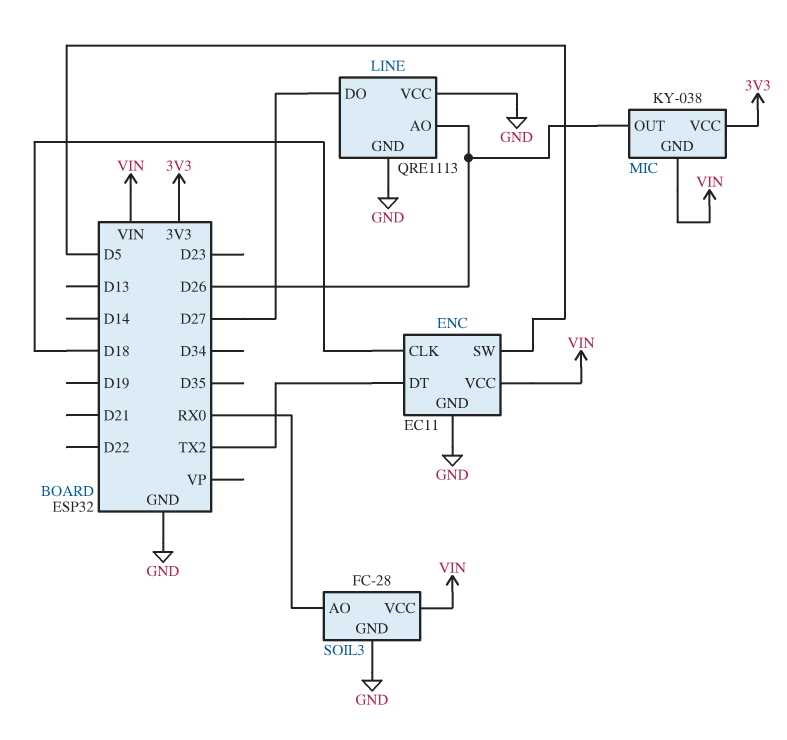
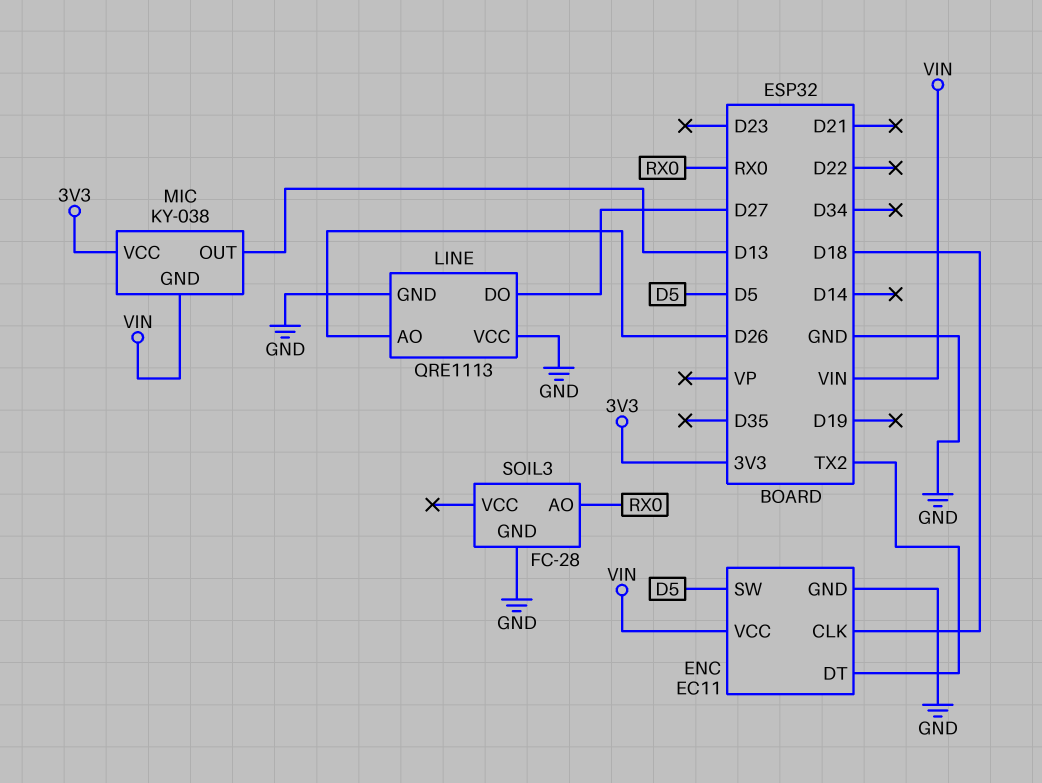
MIC pin OUT: D26 -> D13
SOIL3 pin VCC: VIN -> none

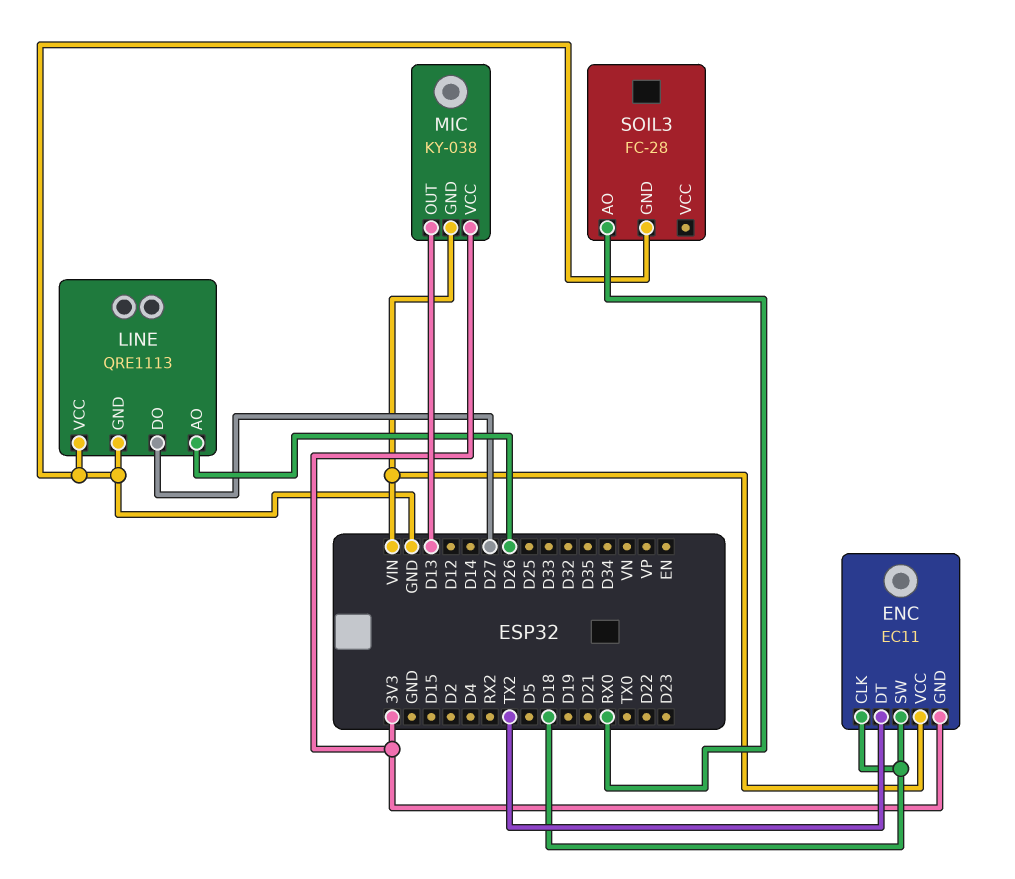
ENC pin GND: GND -> 3V3
ENC pin SW: D5 -> D18

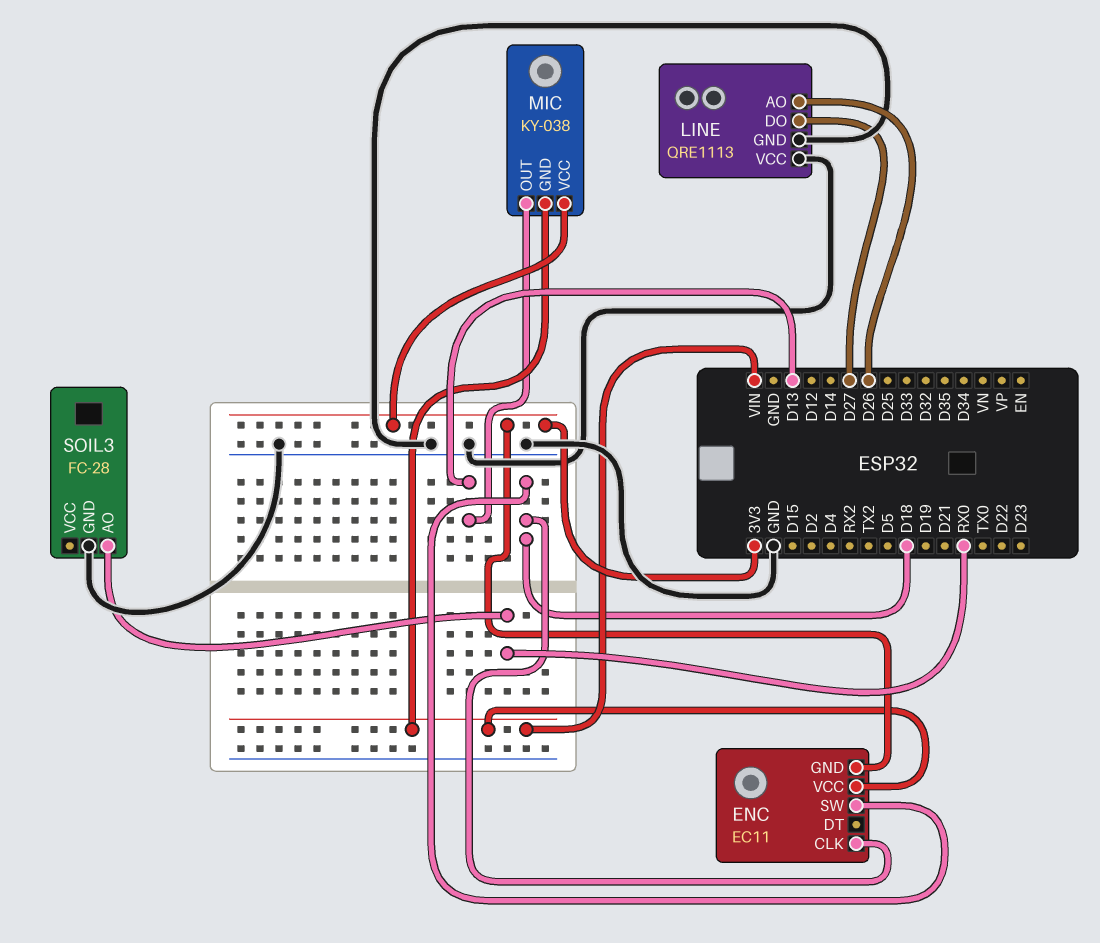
ENC pin DT: TX2 -> none

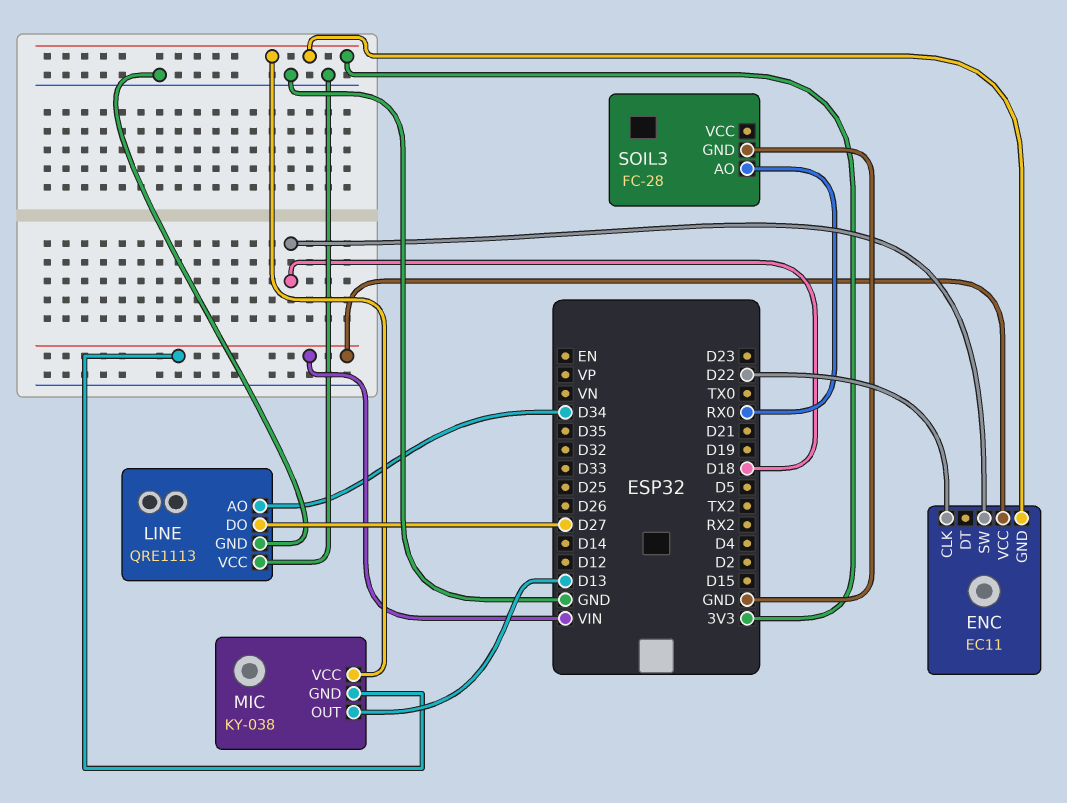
ENC pin CLK: D18 -> D22
LINE pin AO: D26 -> D34

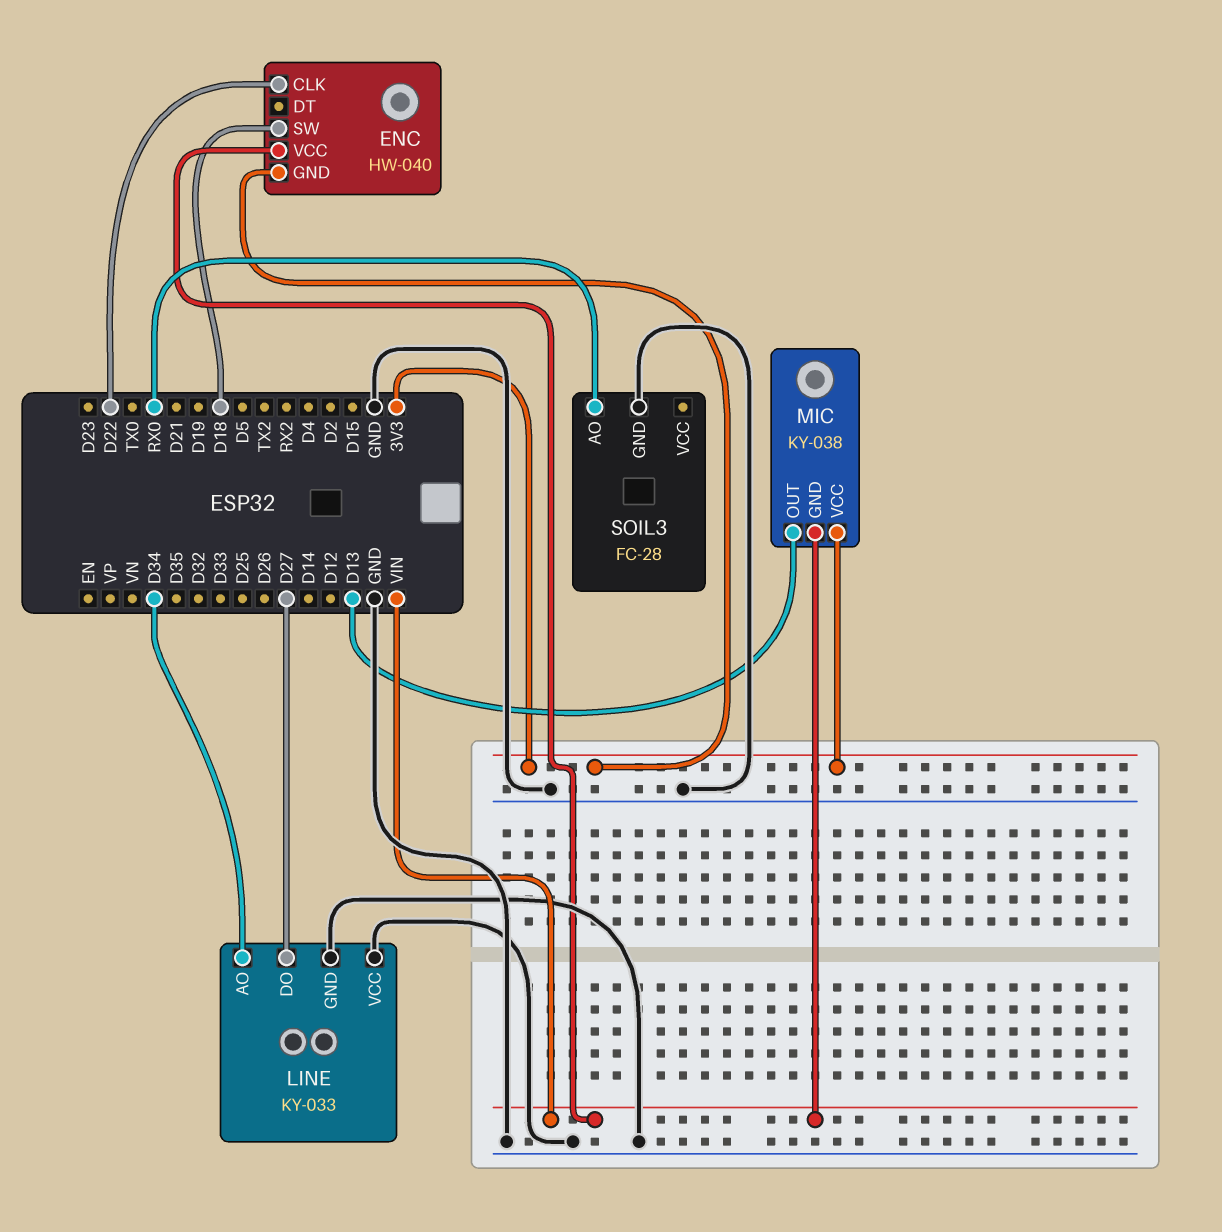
ENC: EC11 -> HW-040
LINE: QRE1113 -> KY-033

